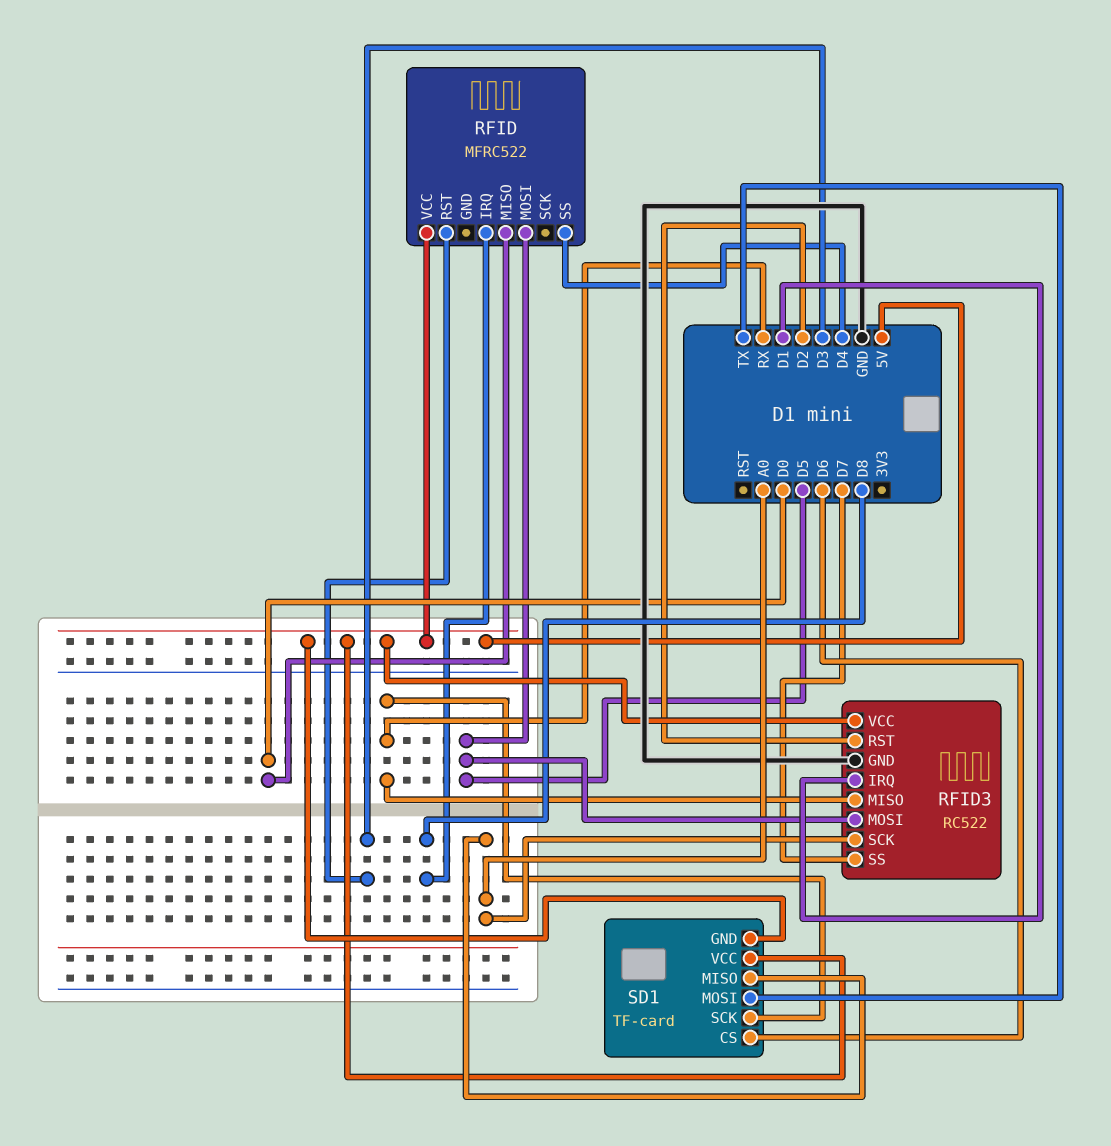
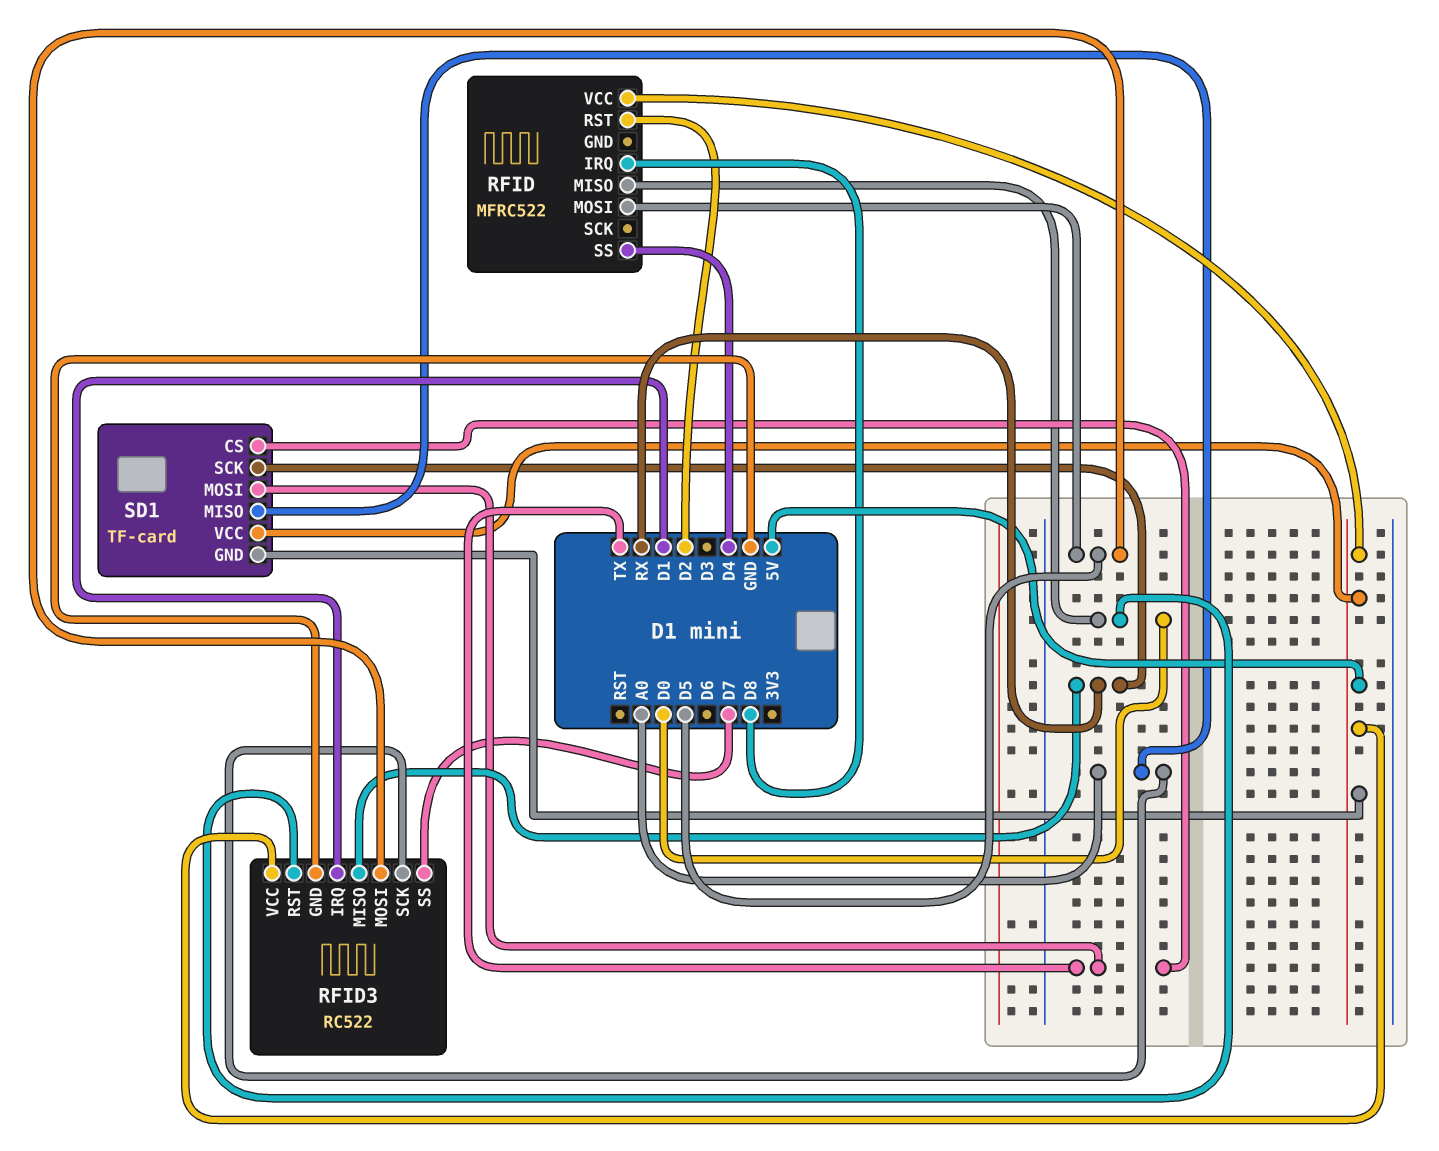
RFID pin RST: D3 -> D2
RFID3 pin RST: D2 -> D0
SD1 pin CS: D6 -> TX

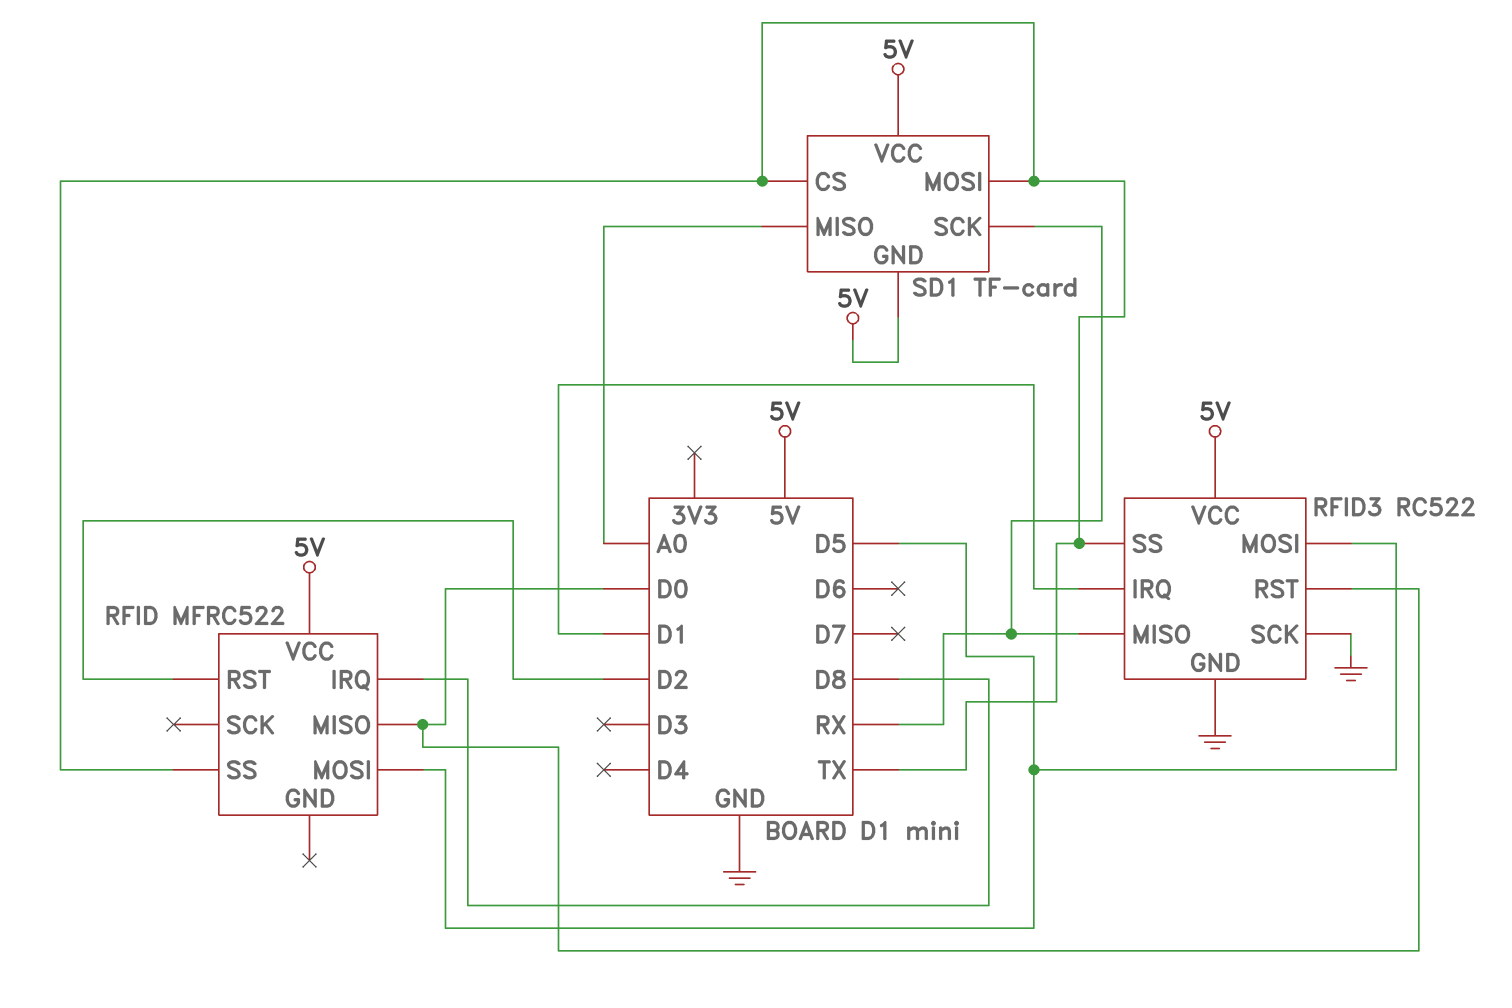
RFID pin SS: D4 -> TX
RFID3 pin SCK: A0 -> GND
RFID3 pin SS: D7 -> TX

